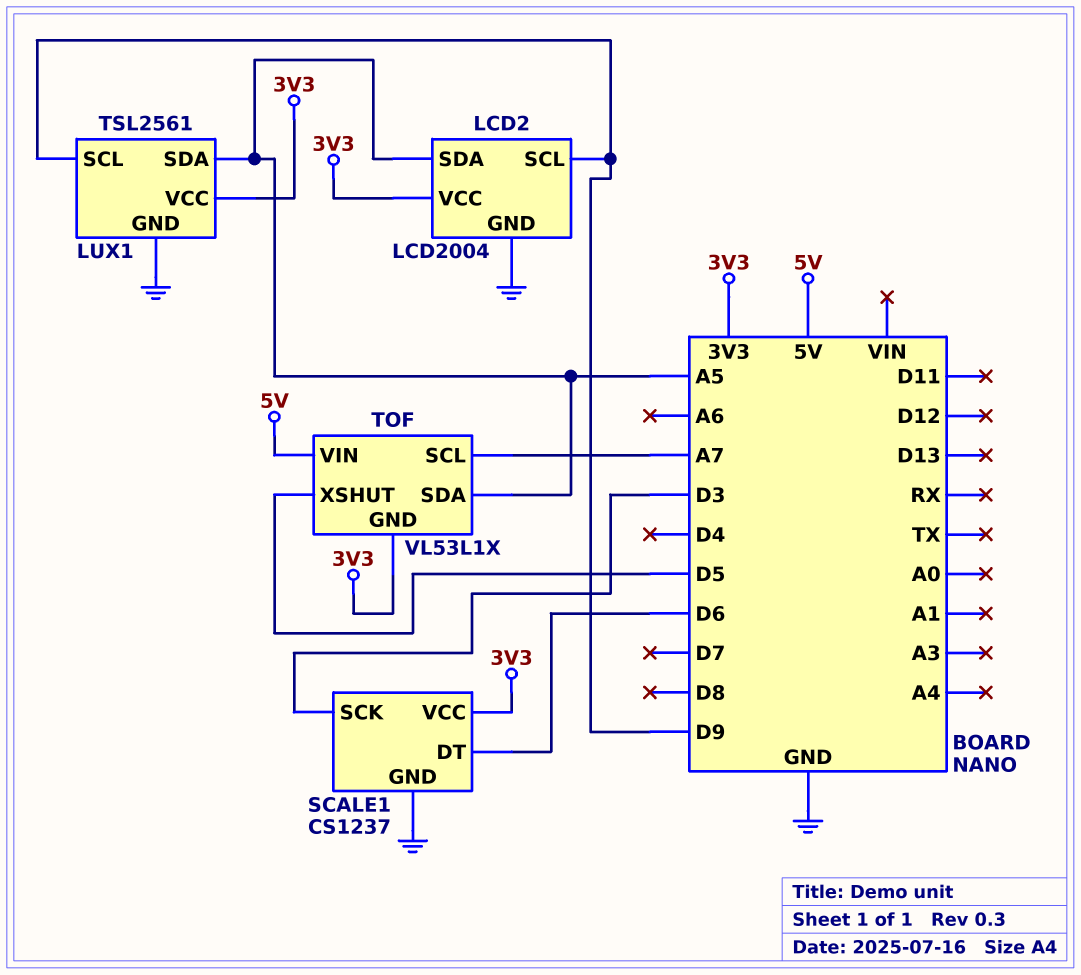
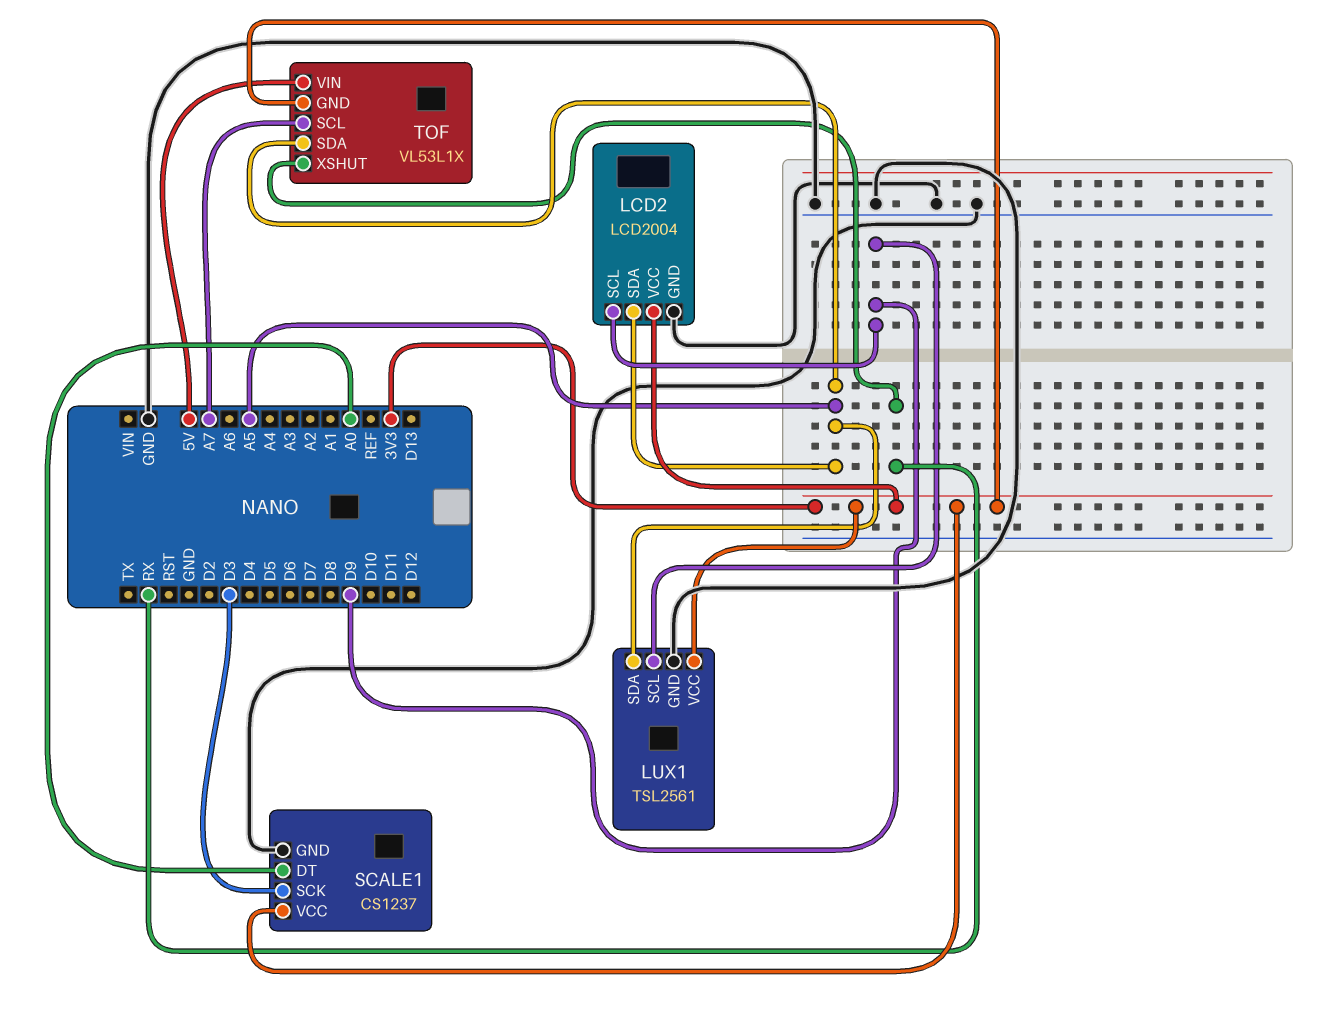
SCALE1 pin DT: D6 -> A0
TOF pin XSHUT: D5 -> RX

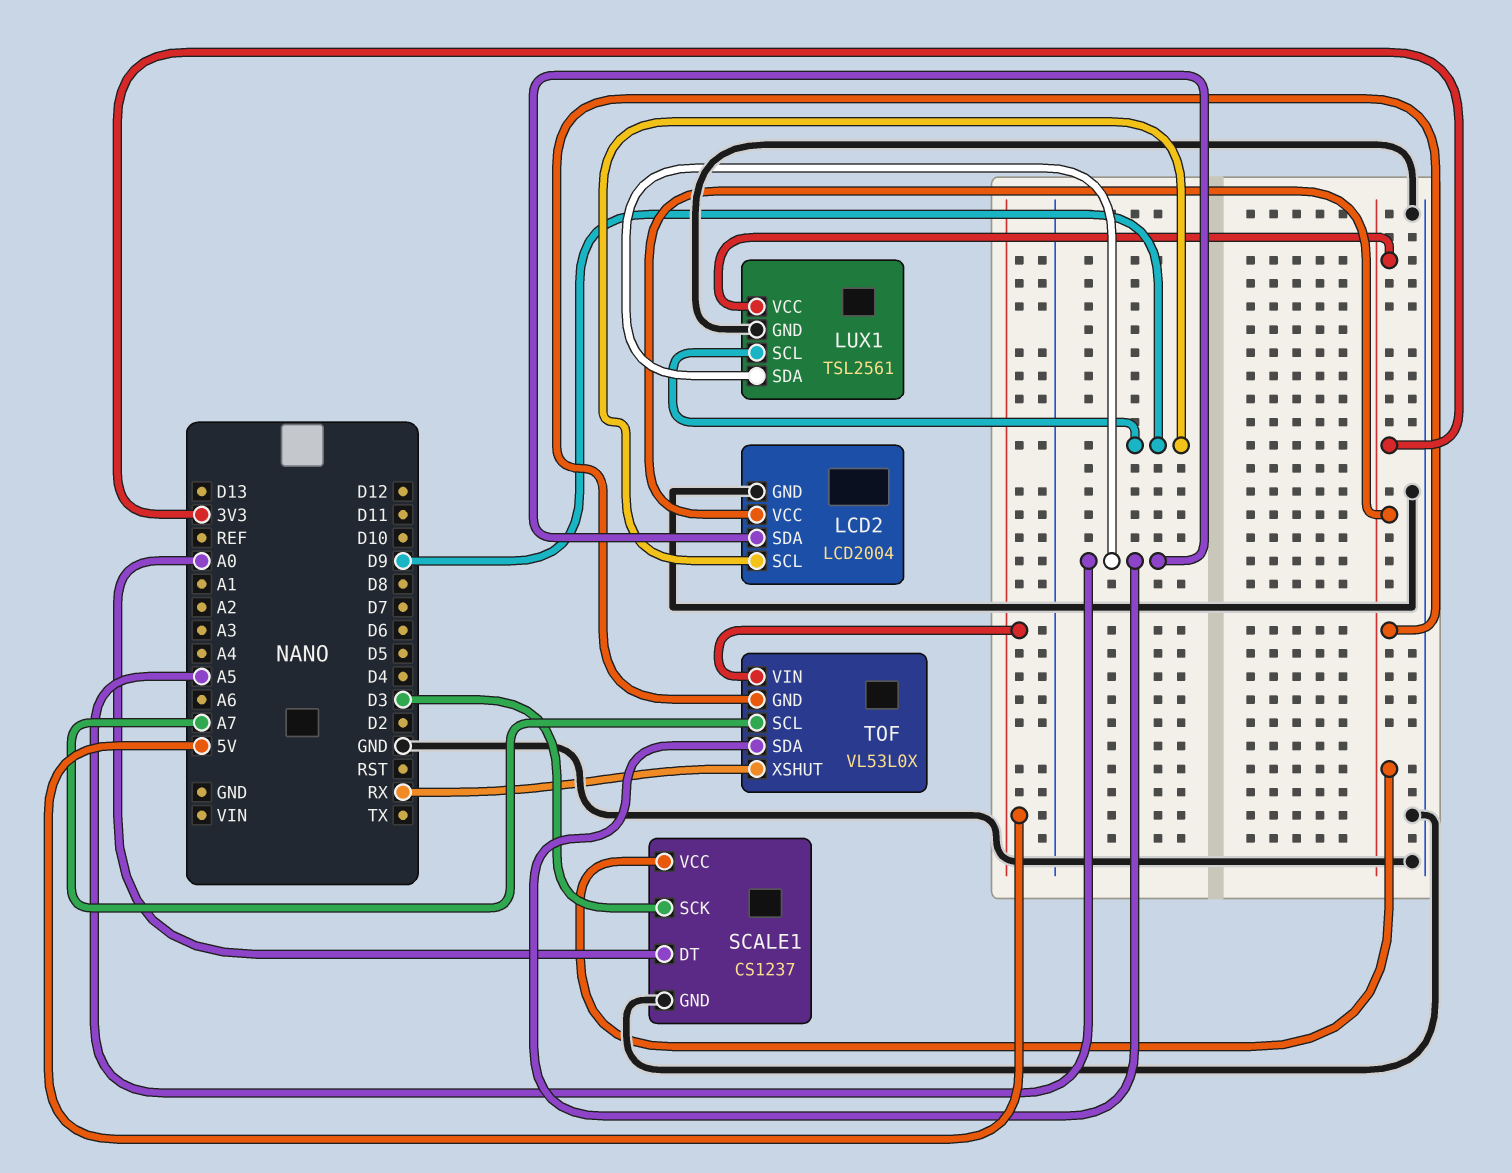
TOF: VL53L1X -> VL53L0X

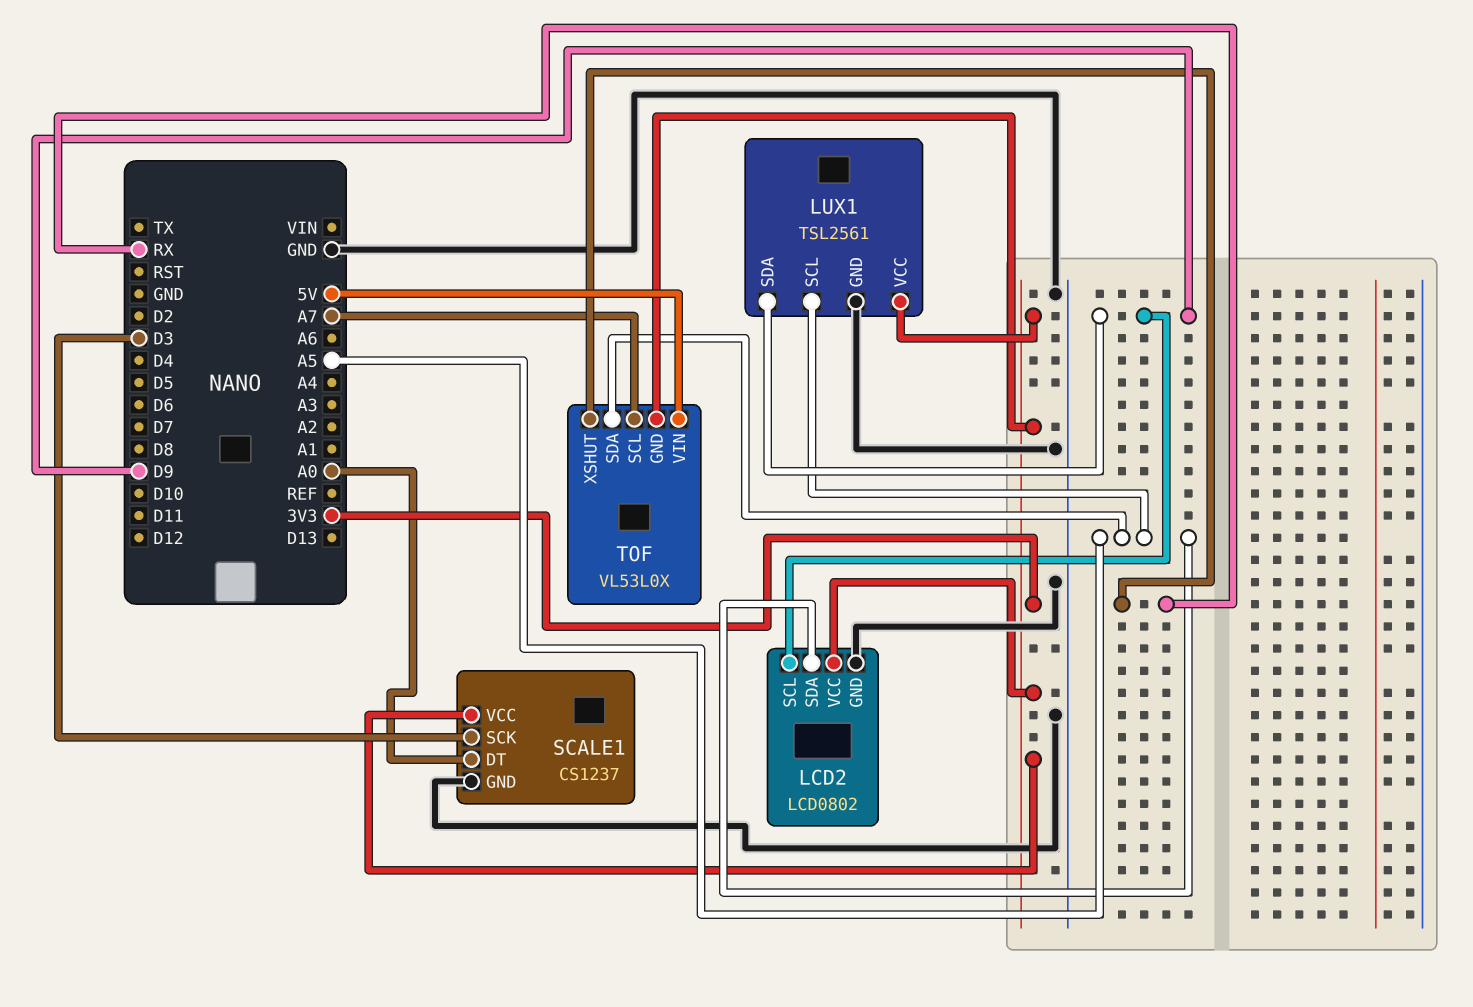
LCD2: LCD2004 -> LCD0802
LUX1 pin SCL: D9 -> A5
LUX1 pin SDA: A5 -> D9

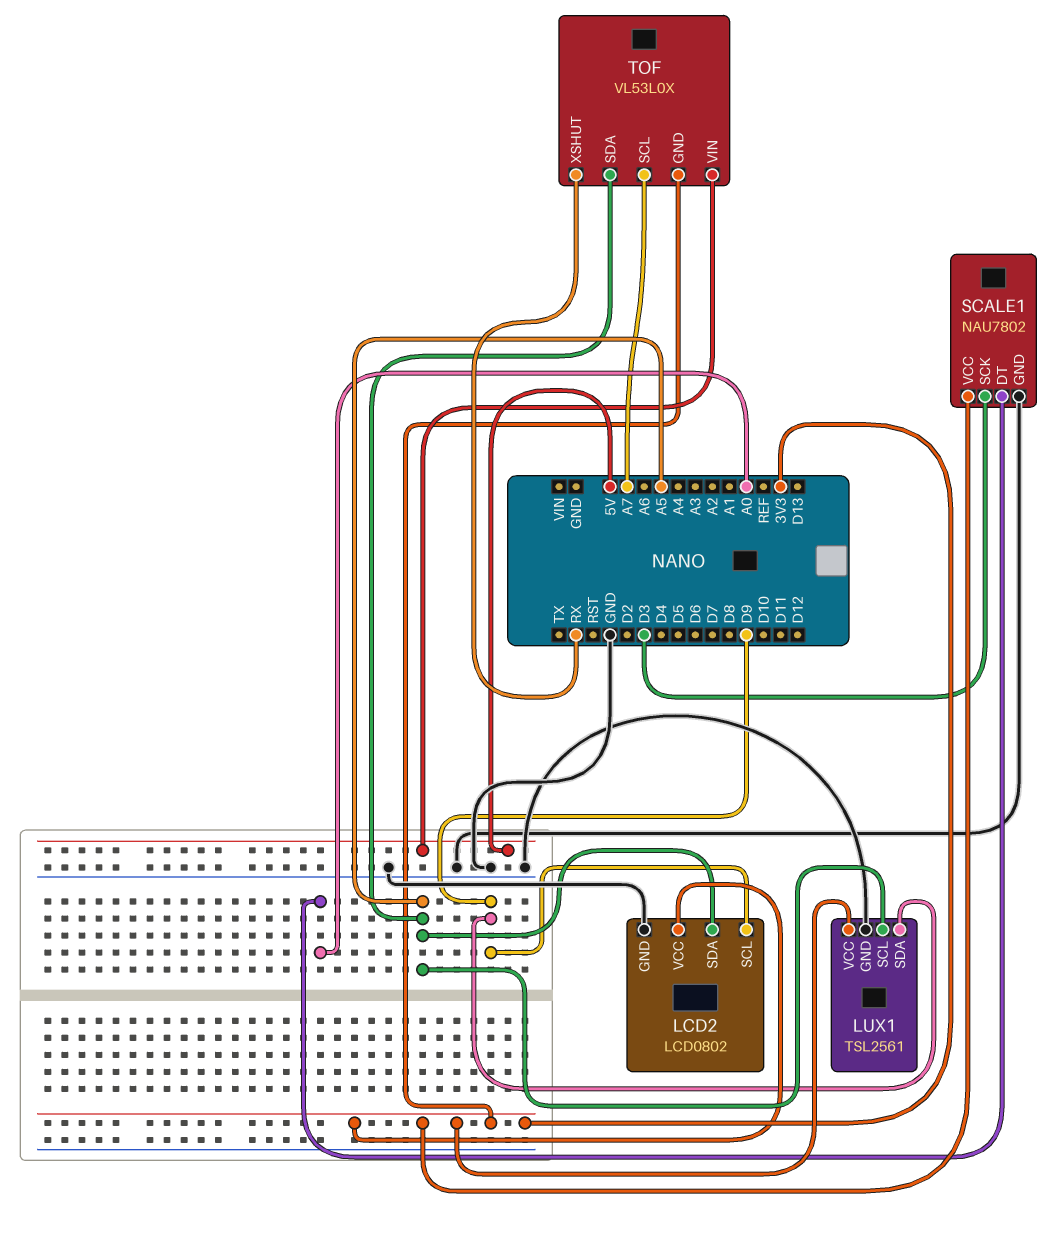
SCALE1: CS1237 -> NAU7802

